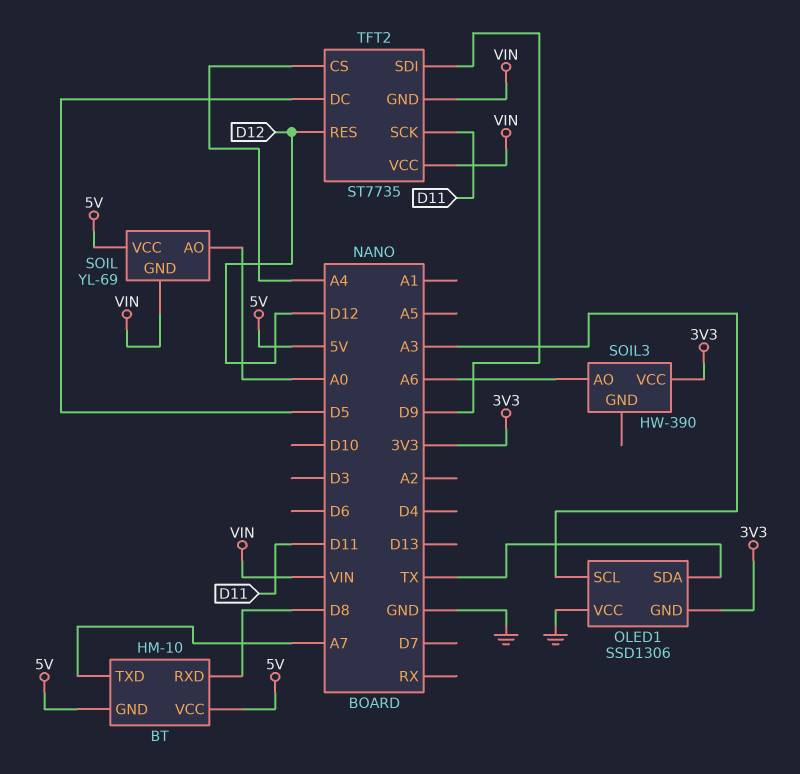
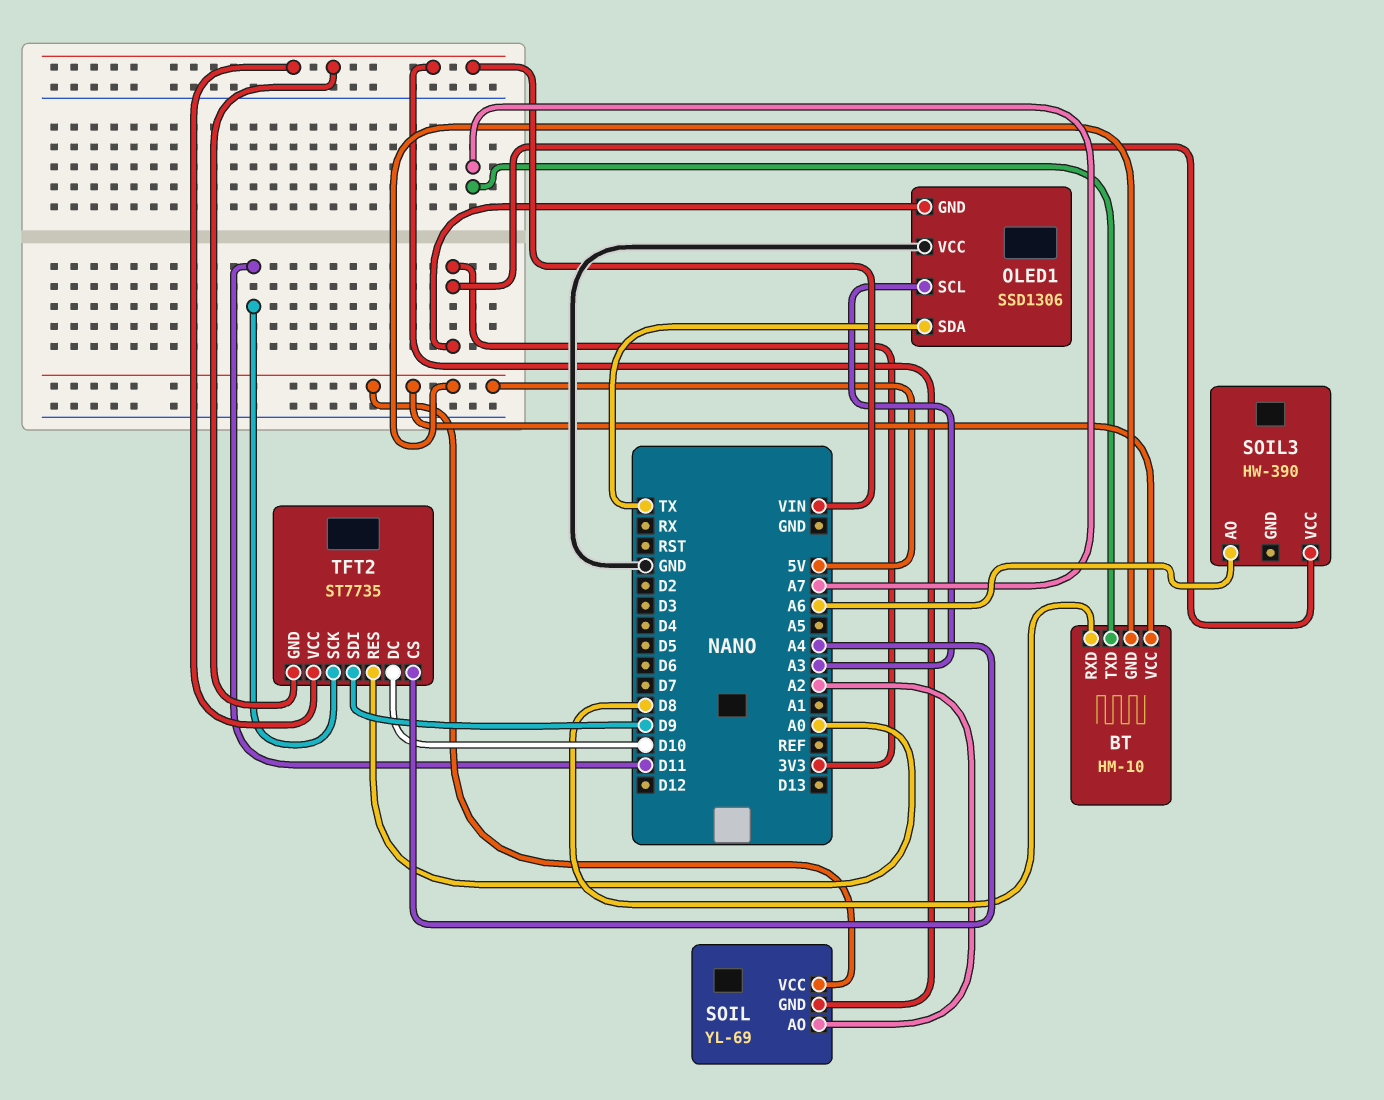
SOIL pin AO: A0 -> A2
TFT2 pin DC: D5 -> D10
TFT2 pin RES: D12 -> A0

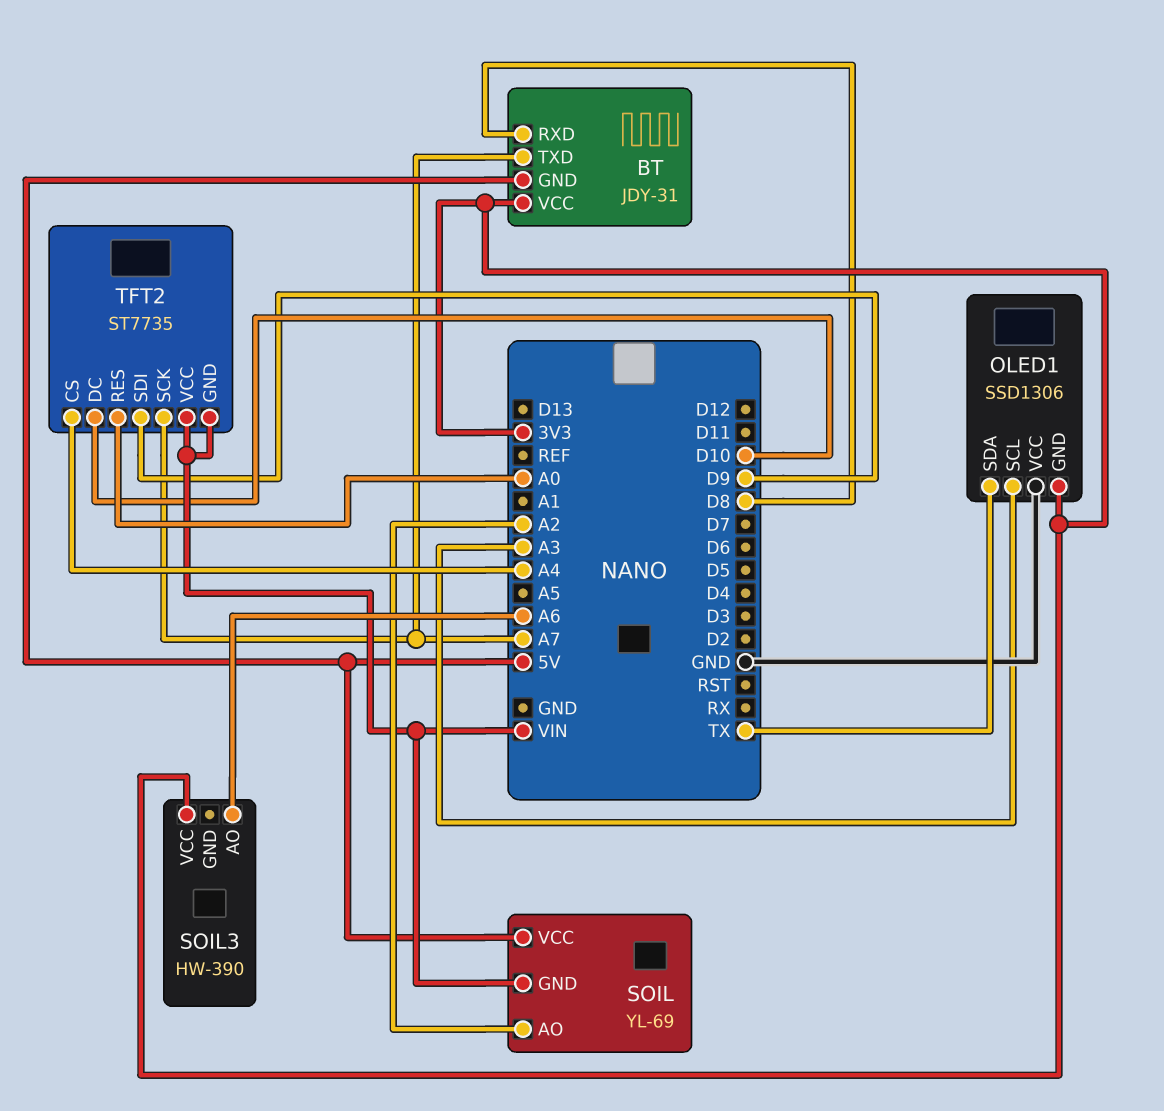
BT: HM-10 -> JDY-31
BT pin VCC: 5V -> 3V3
TFT2 pin SCK: D11 -> A7

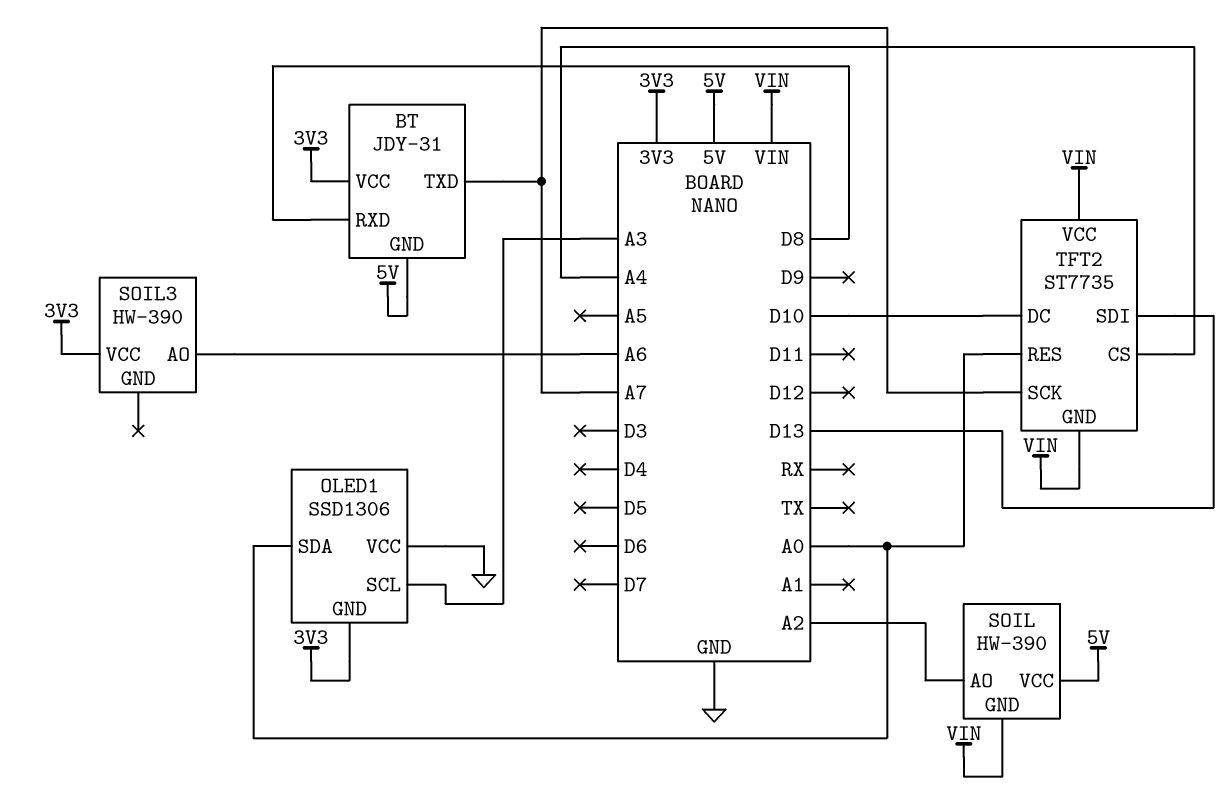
OLED1 pin SDA: TX -> A0
SOIL: YL-69 -> HW-390
TFT2 pin SDI: D9 -> D13

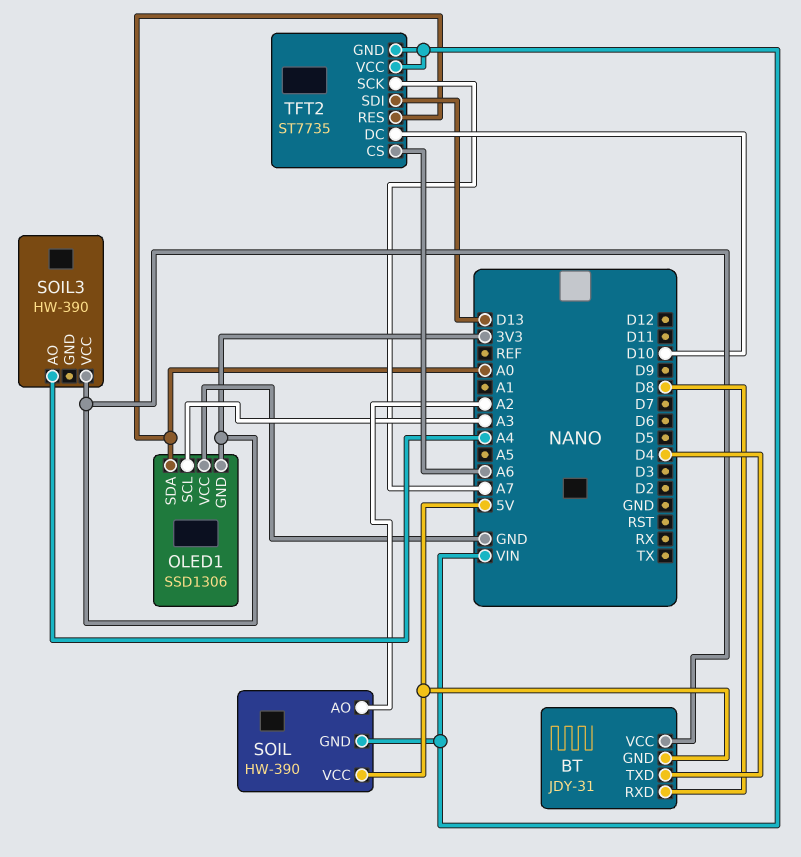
BT pin TXD: A7 -> D4
SOIL3 pin AO: A6 -> A4
TFT2 pin CS: A4 -> A6

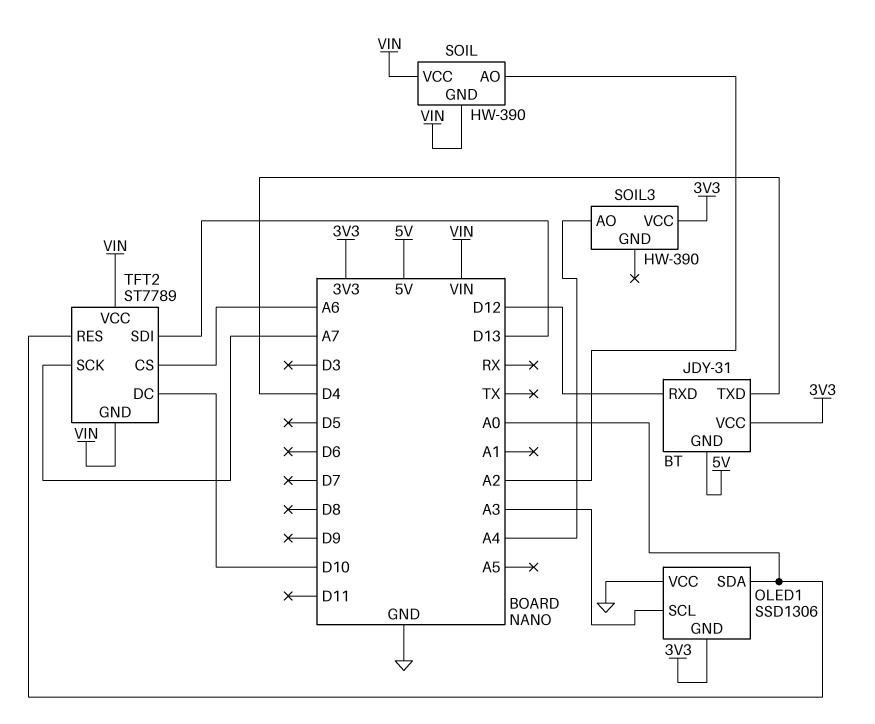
BT pin RXD: D8 -> D12
SOIL pin VCC: 5V -> VIN
TFT2: ST7735 -> ST7789

